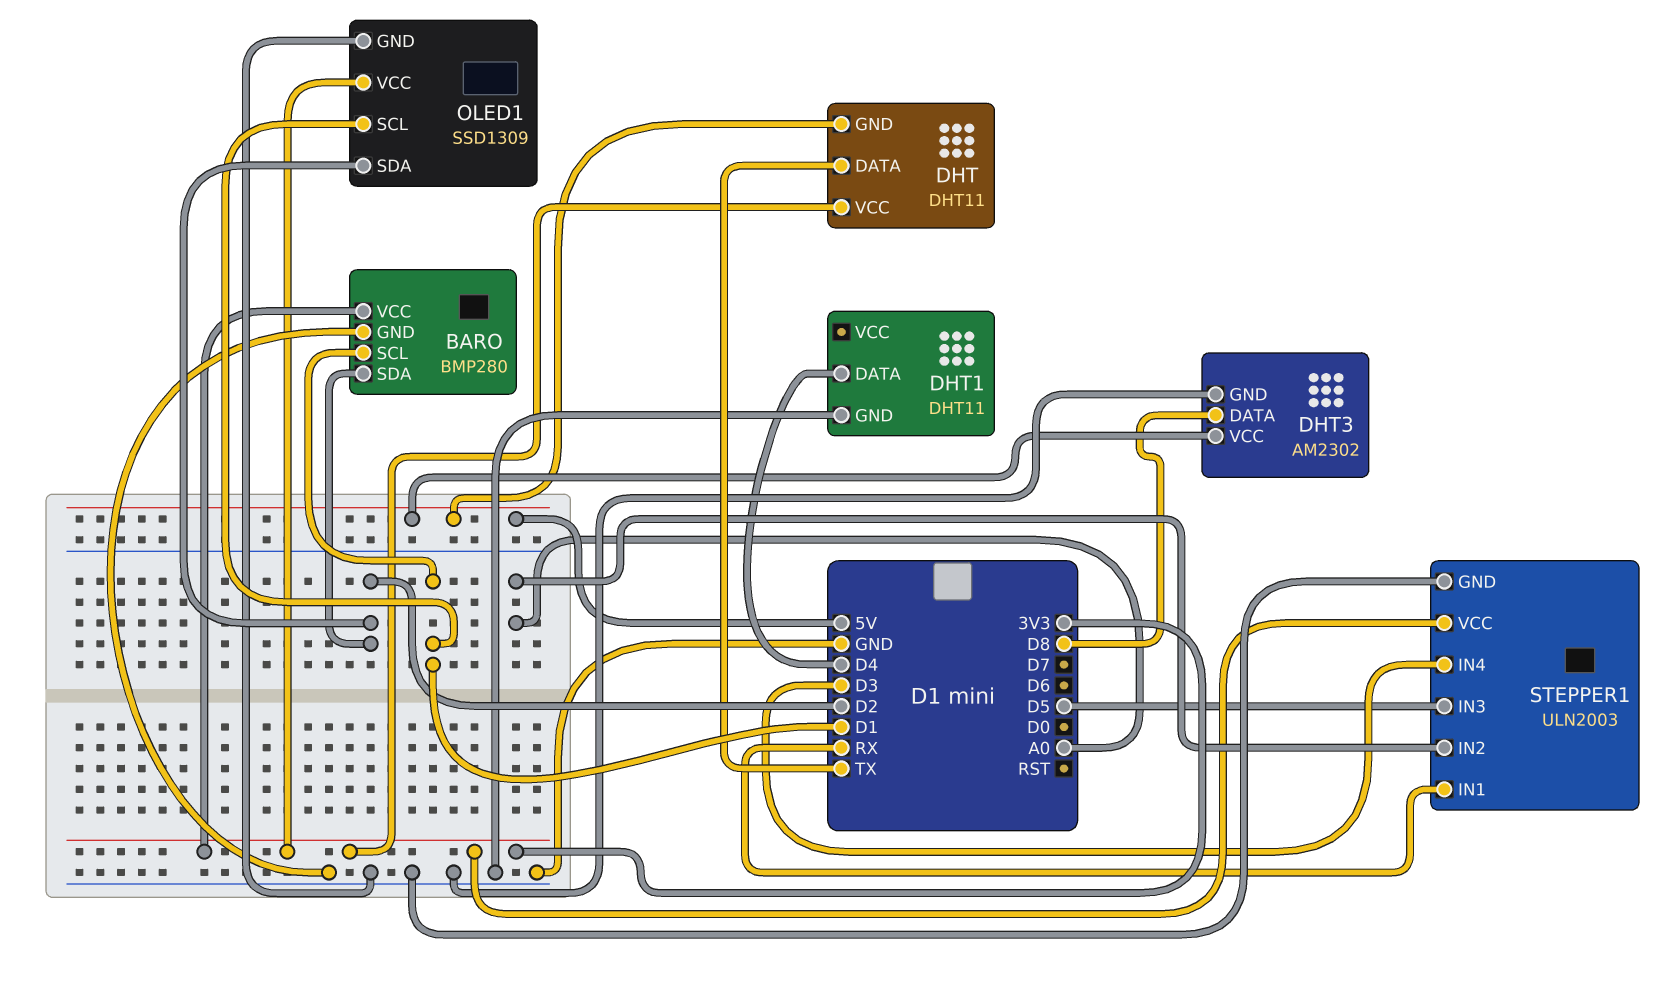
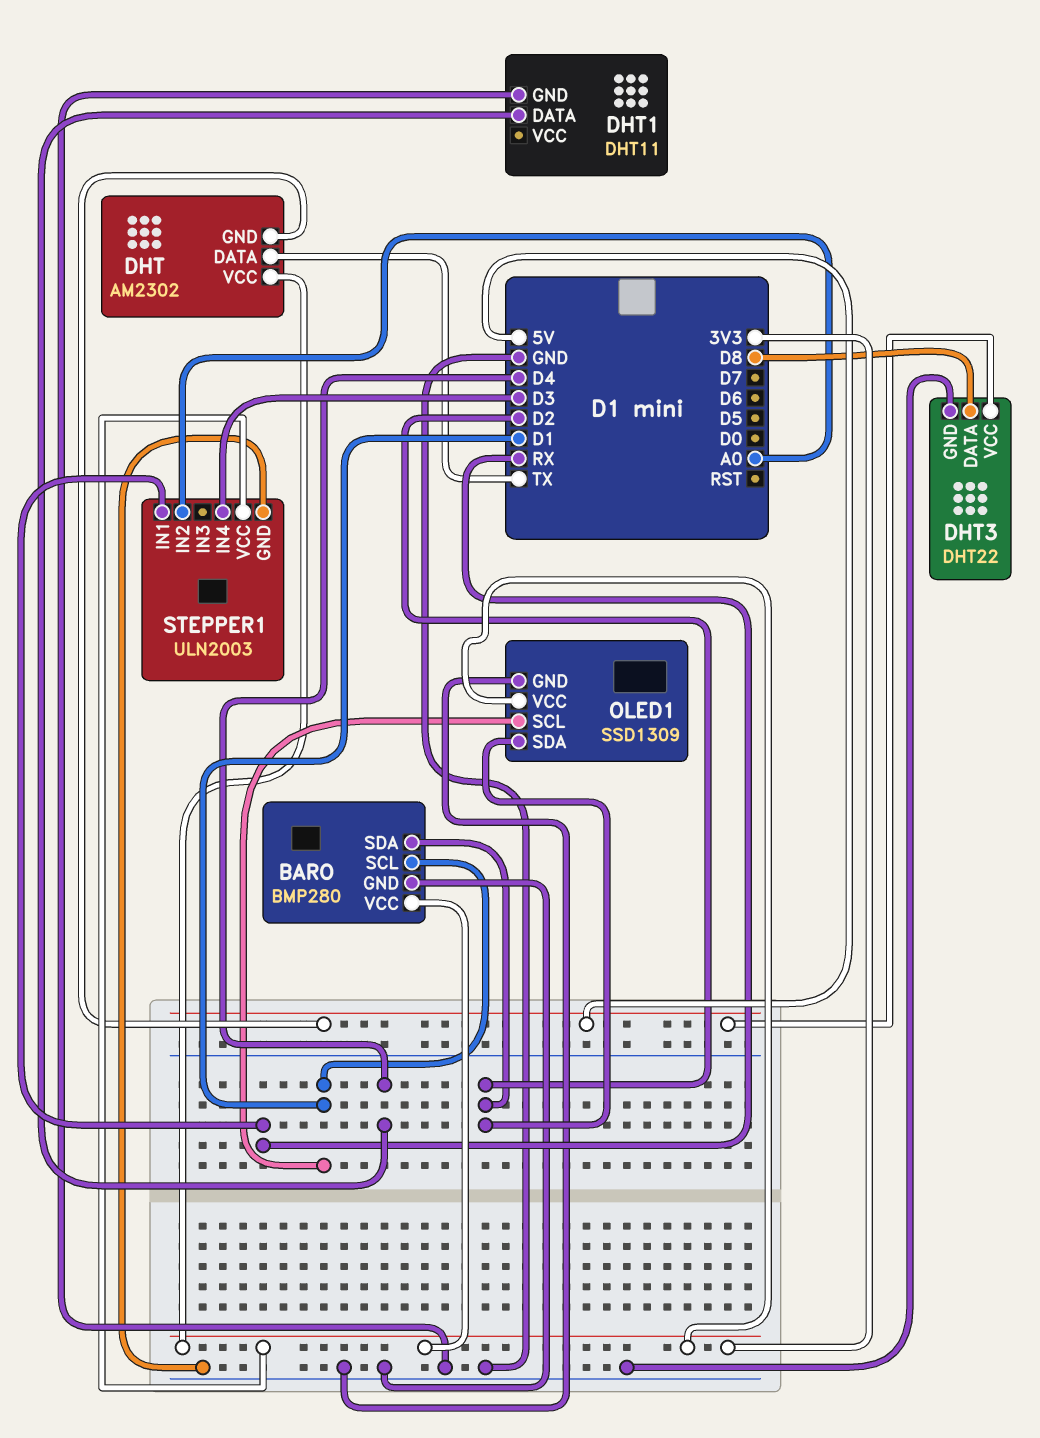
DHT: DHT11 -> AM2302
DHT3: AM2302 -> DHT22
STEPPER1 pin IN3: D5 -> none

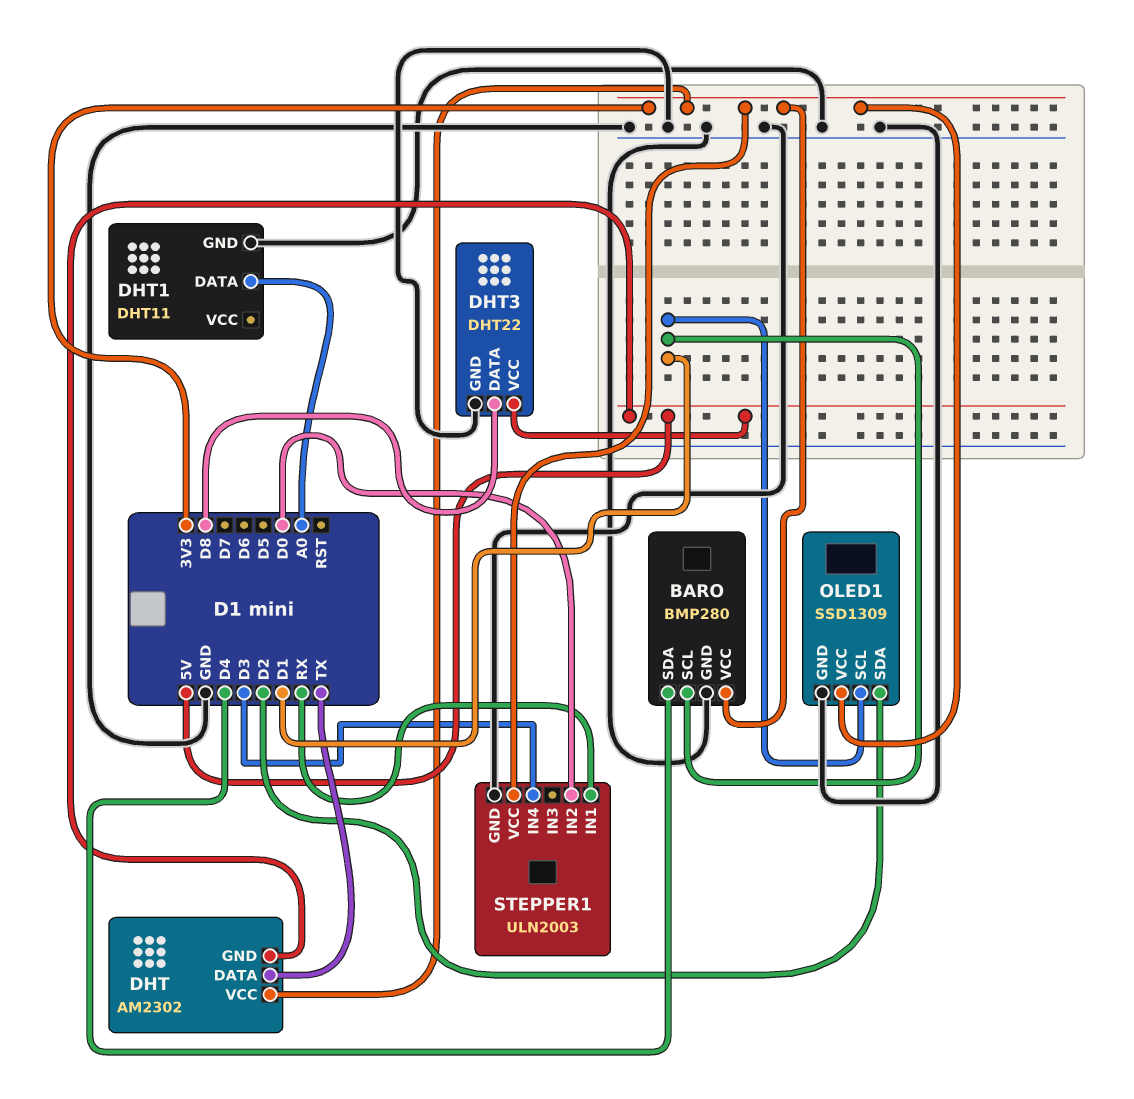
BARO pin SDA: D2 -> D4
DHT1 pin DATA: D4 -> A0
STEPPER1 pin IN2: A0 -> D0

